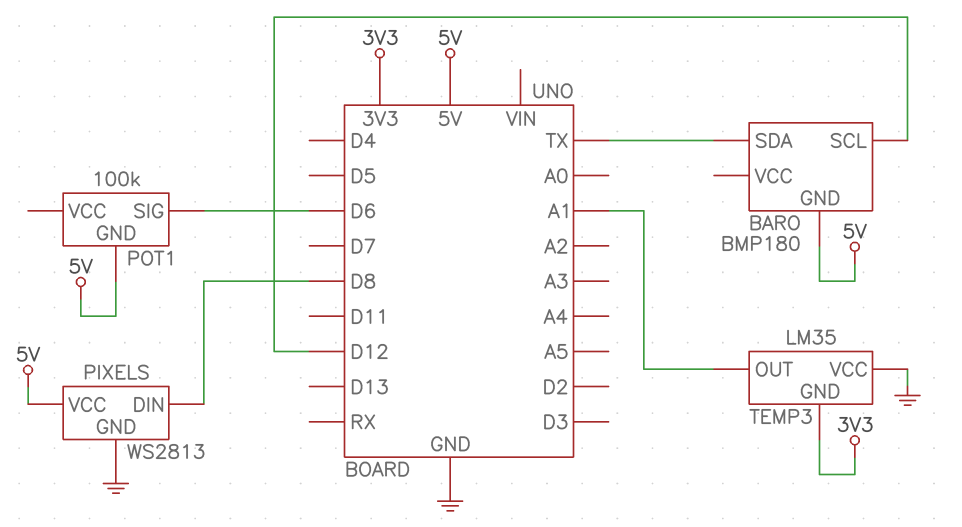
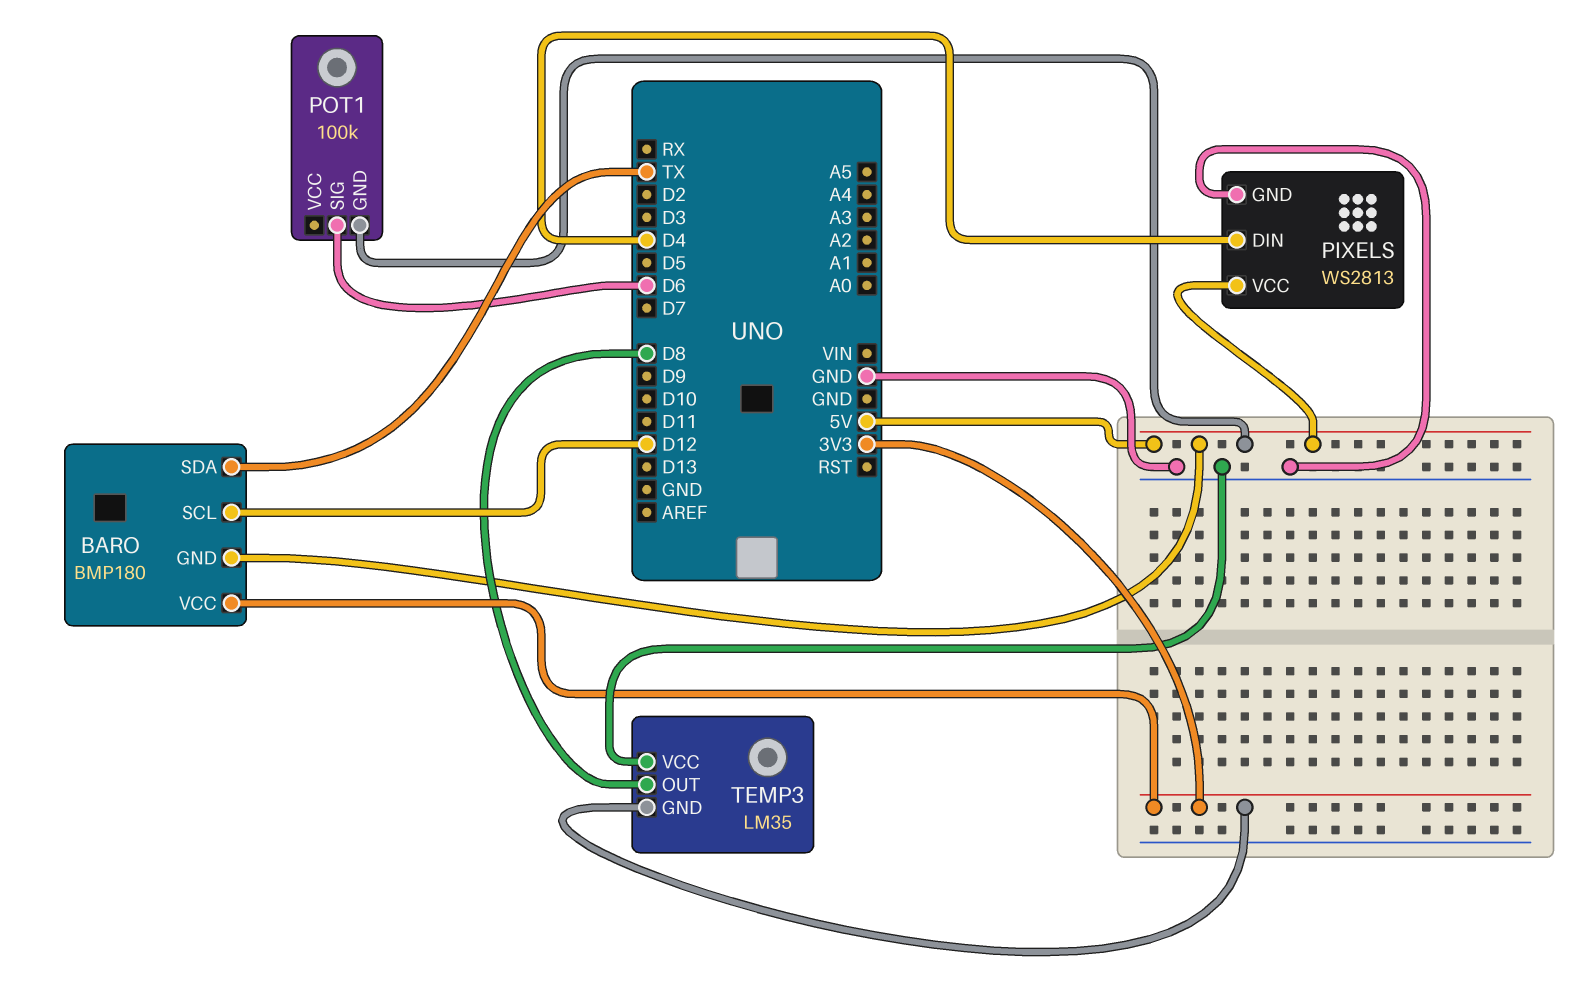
BARO pin VCC: none -> 3V3
PIXELS pin DIN: D8 -> D4
TEMP3 pin OUT: A1 -> D8

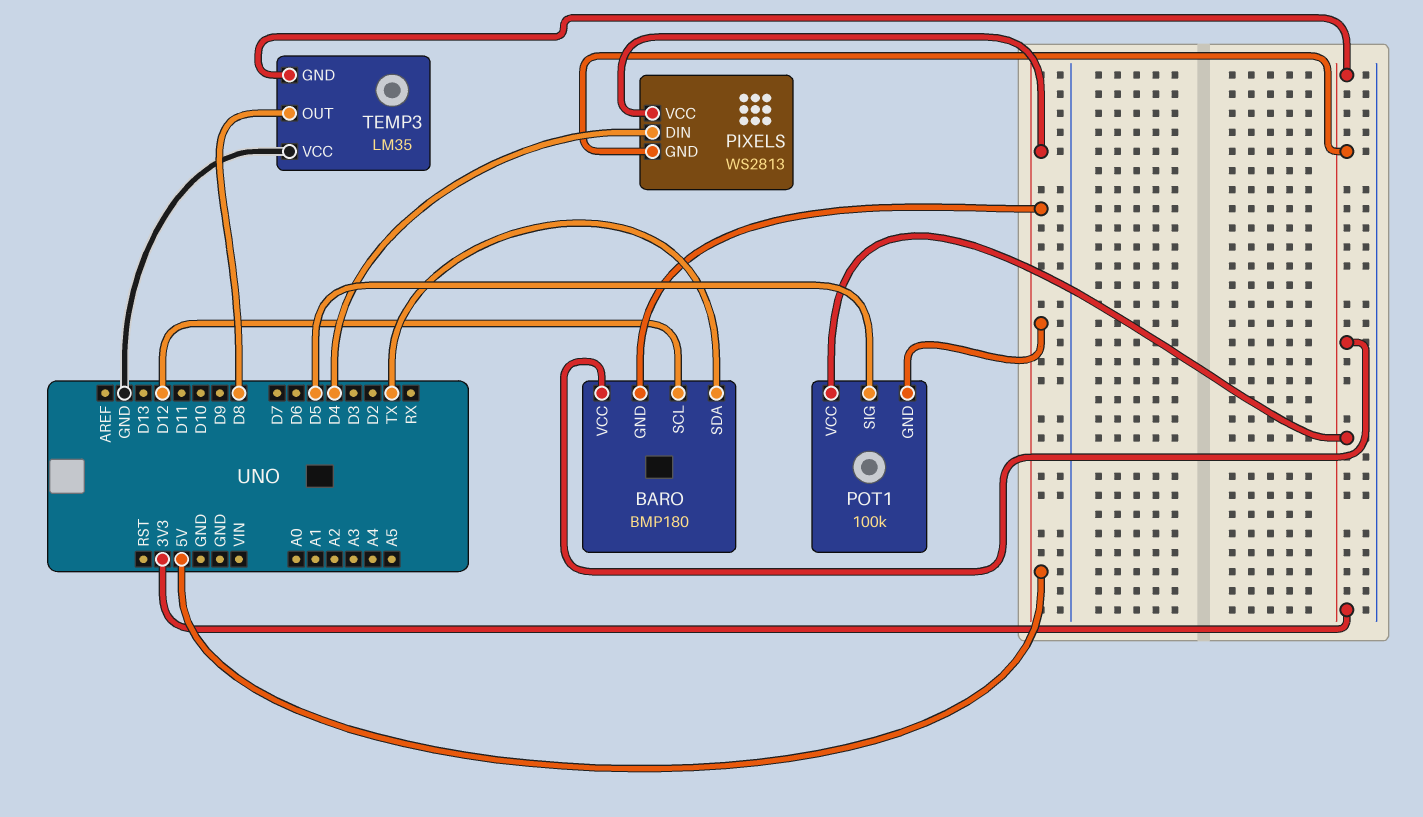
PIXELS pin GND: GND -> 3V3
POT1 pin SIG: D6 -> D5
POT1 pin VCC: none -> 3V3

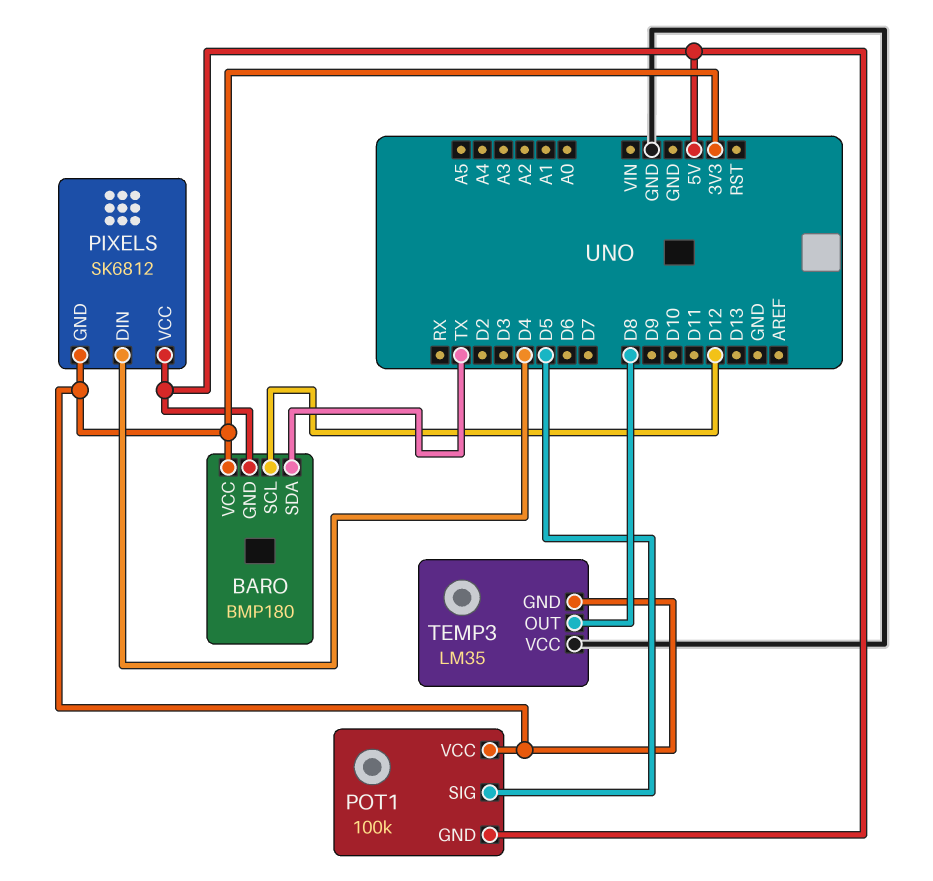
PIXELS: WS2813 -> SK6812

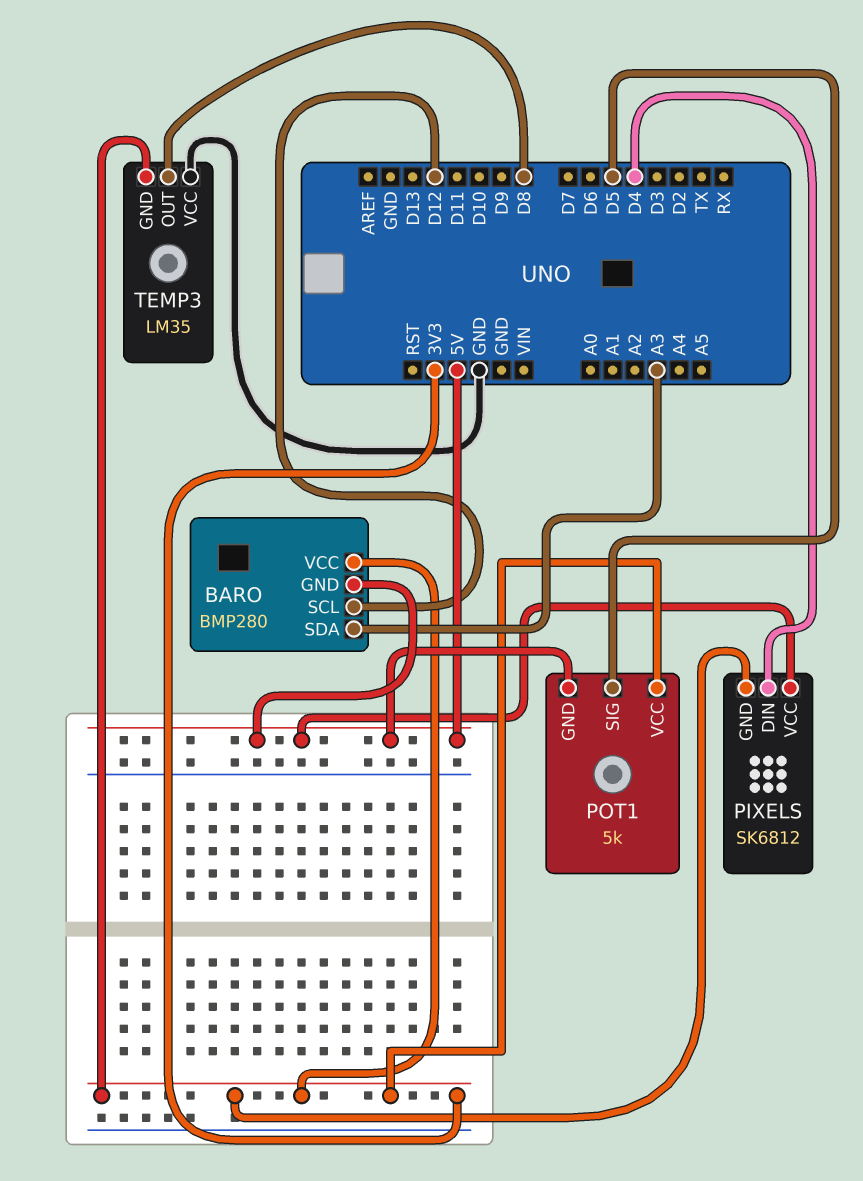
BARO: BMP180 -> BMP280
BARO pin SDA: TX -> A3
POT1: 100k -> 5k

